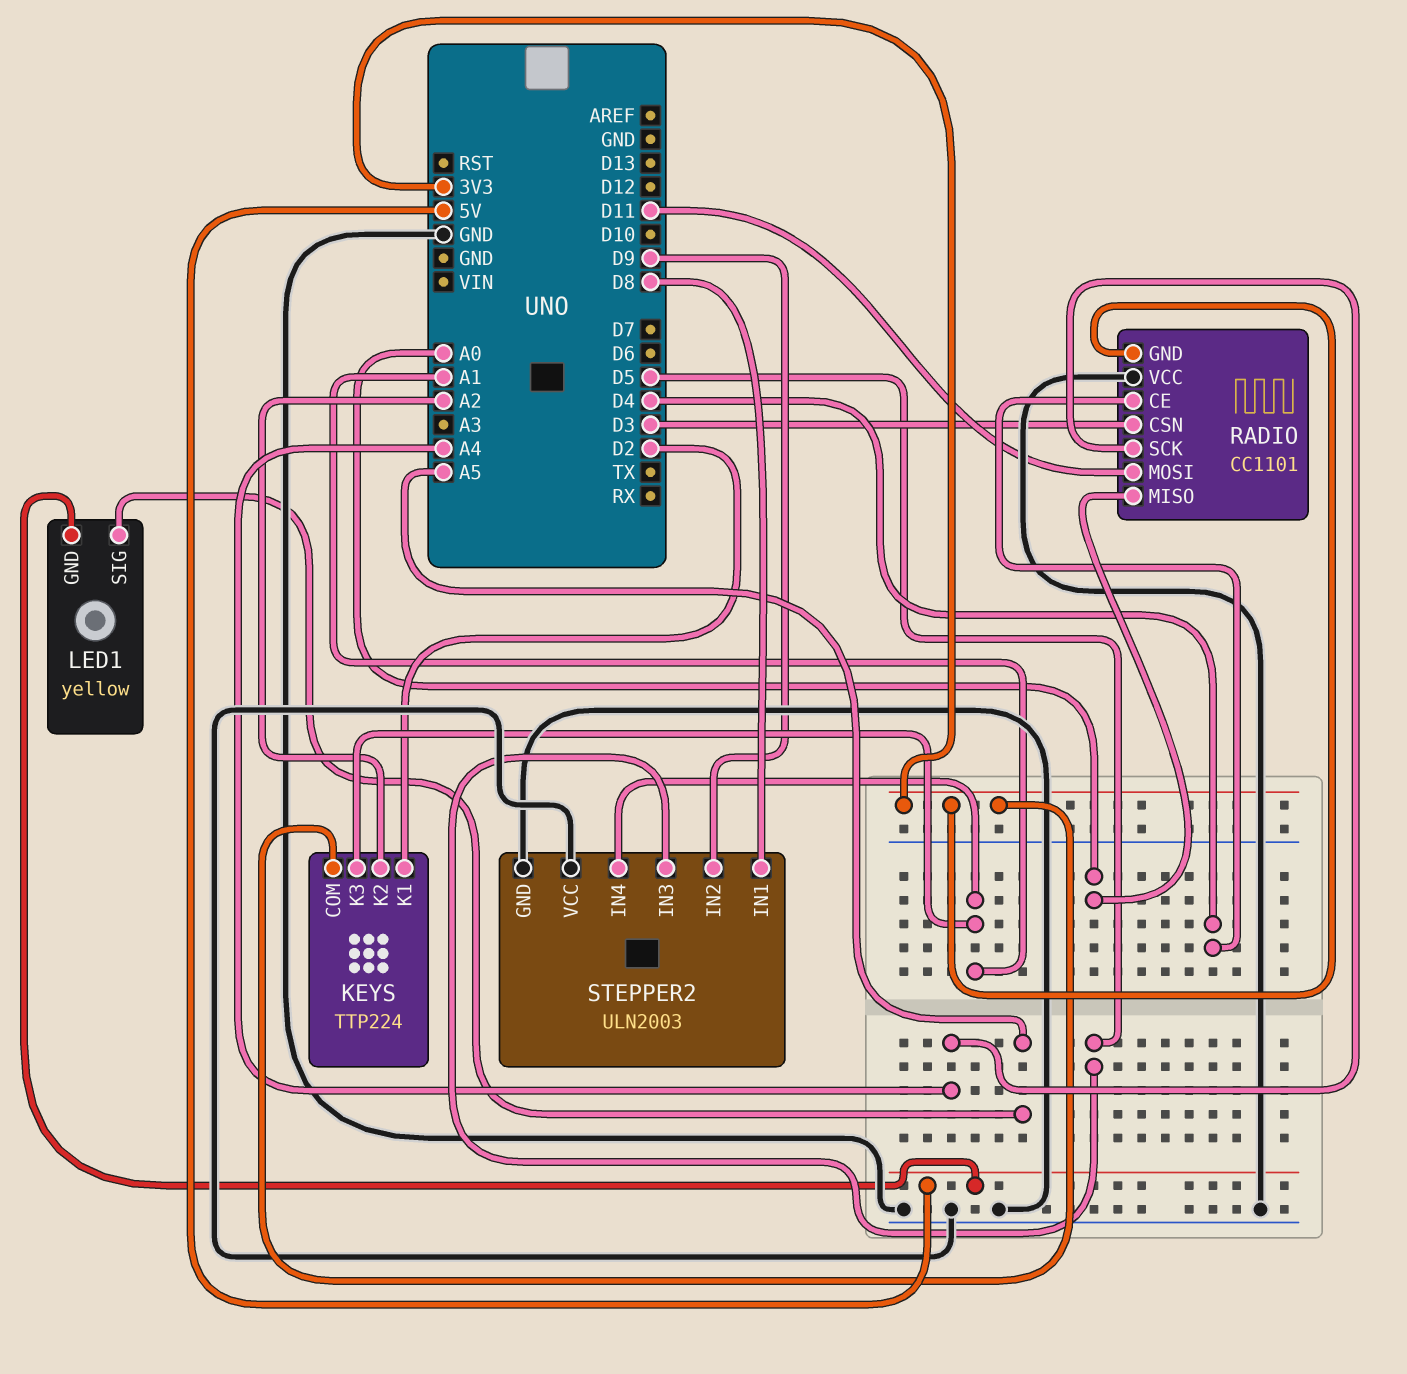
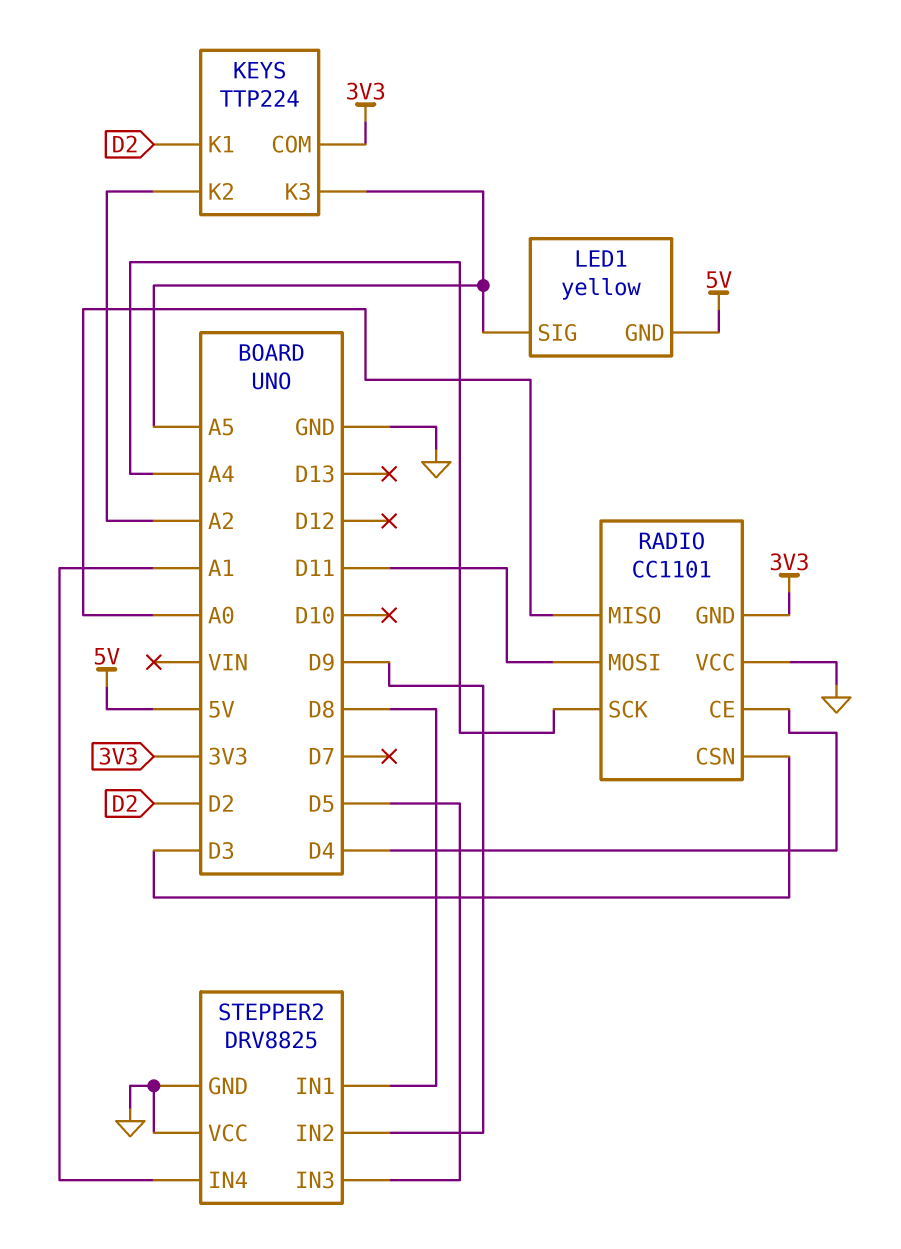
KEYS pin K3: A1 -> A5
STEPPER2: ULN2003 -> DRV8825

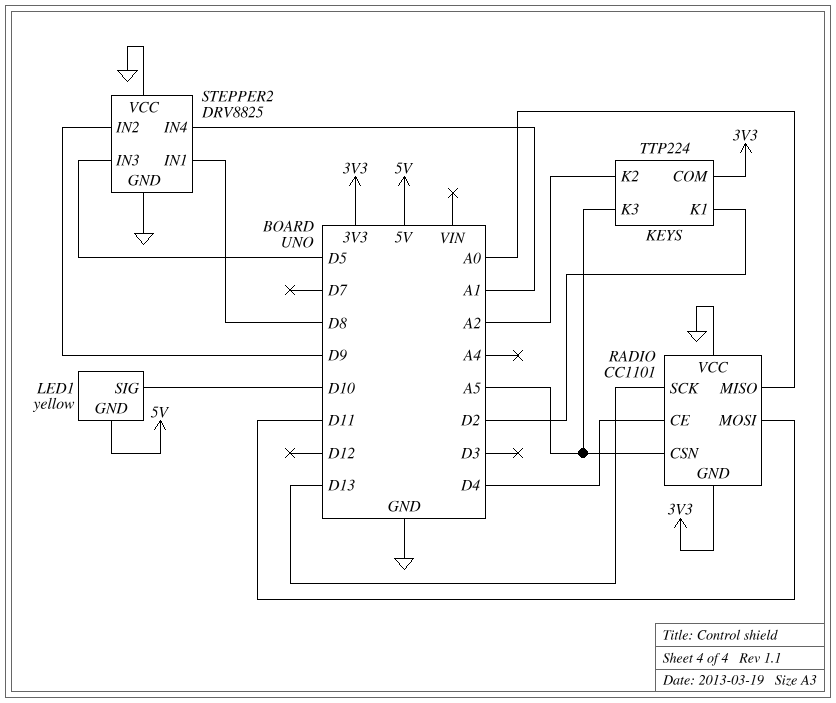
LED1 pin SIG: A5 -> D10
RADIO pin CSN: D3 -> A5
RADIO pin SCK: A4 -> D13

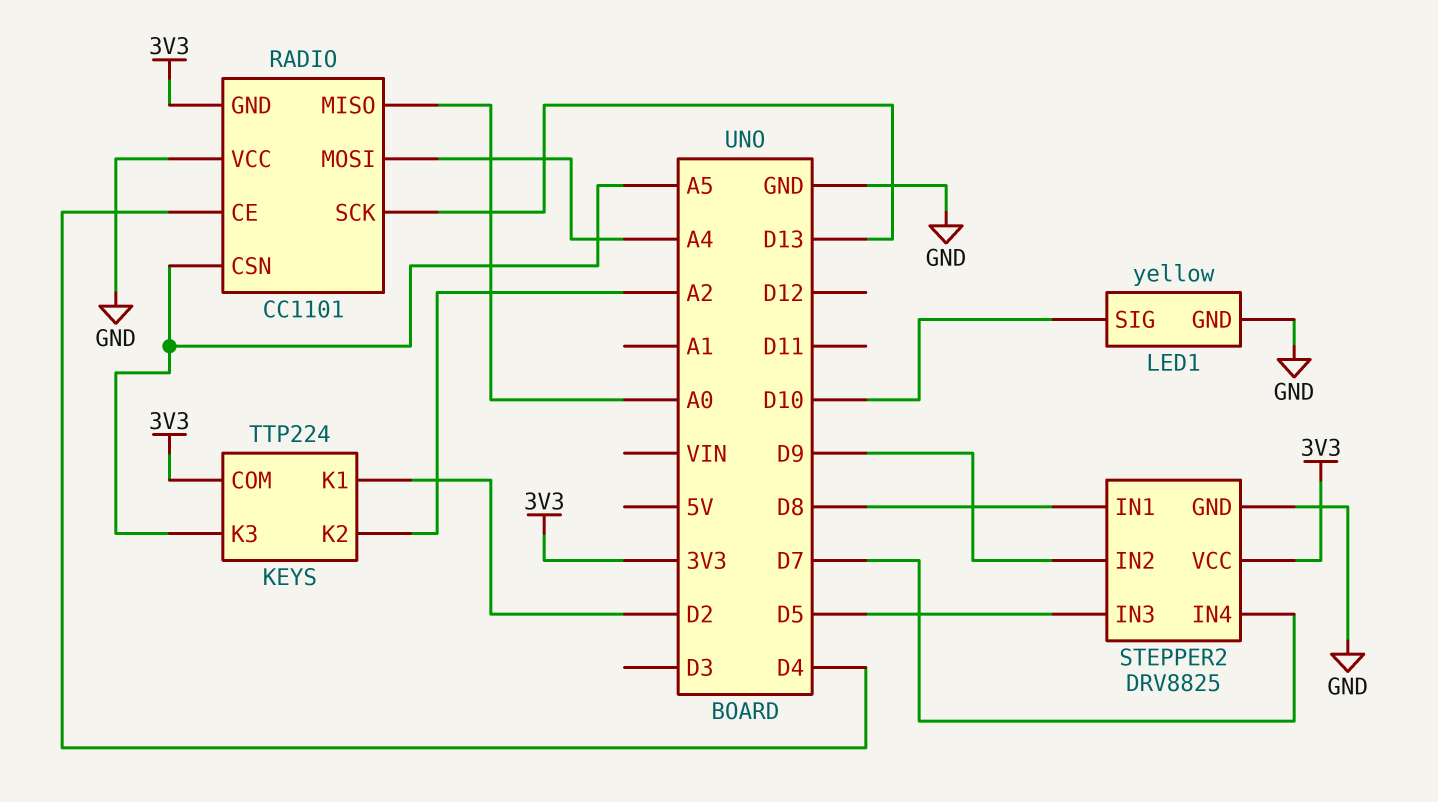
LED1 pin GND: 5V -> GND
RADIO pin MOSI: D11 -> A4
STEPPER2 pin IN4: A1 -> D7
STEPPER2 pin VCC: GND -> 3V3

